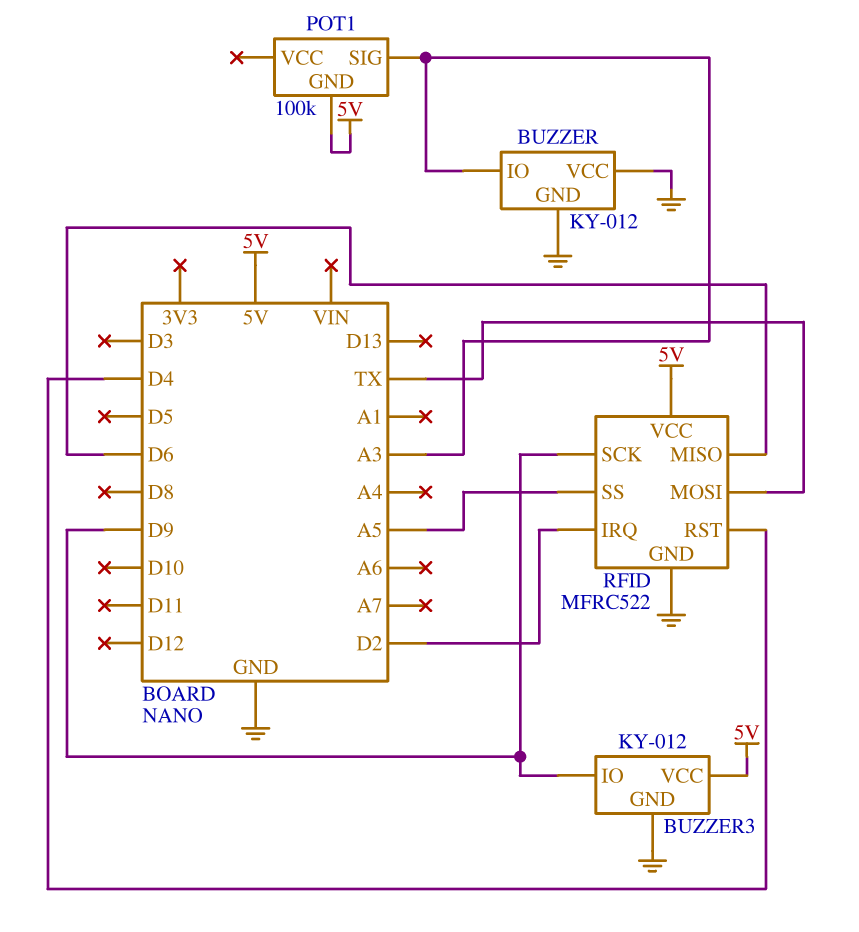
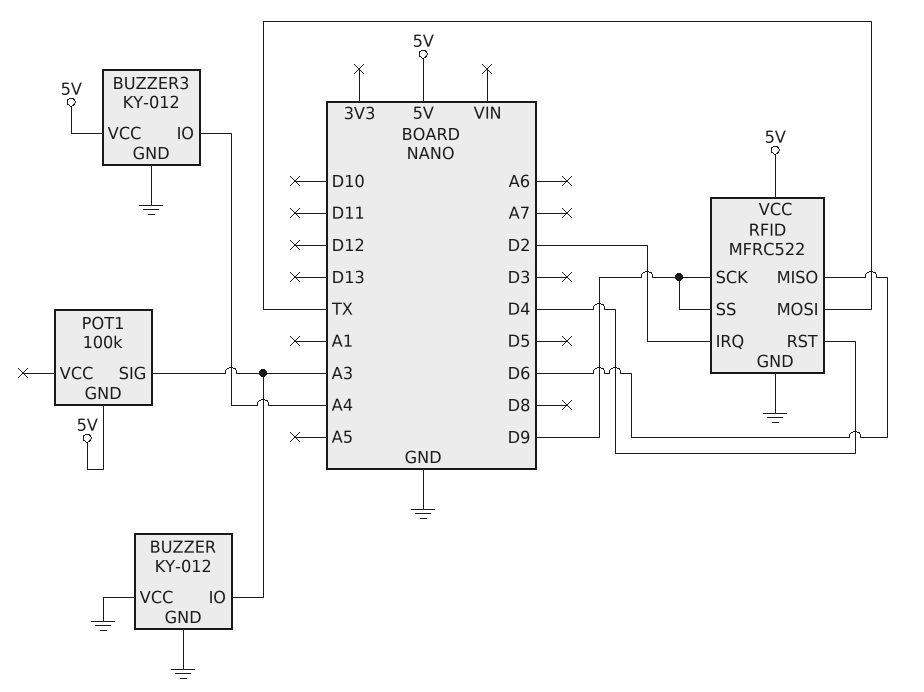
BUZZER3 pin IO: D9 -> A4
RFID pin SS: A5 -> D9

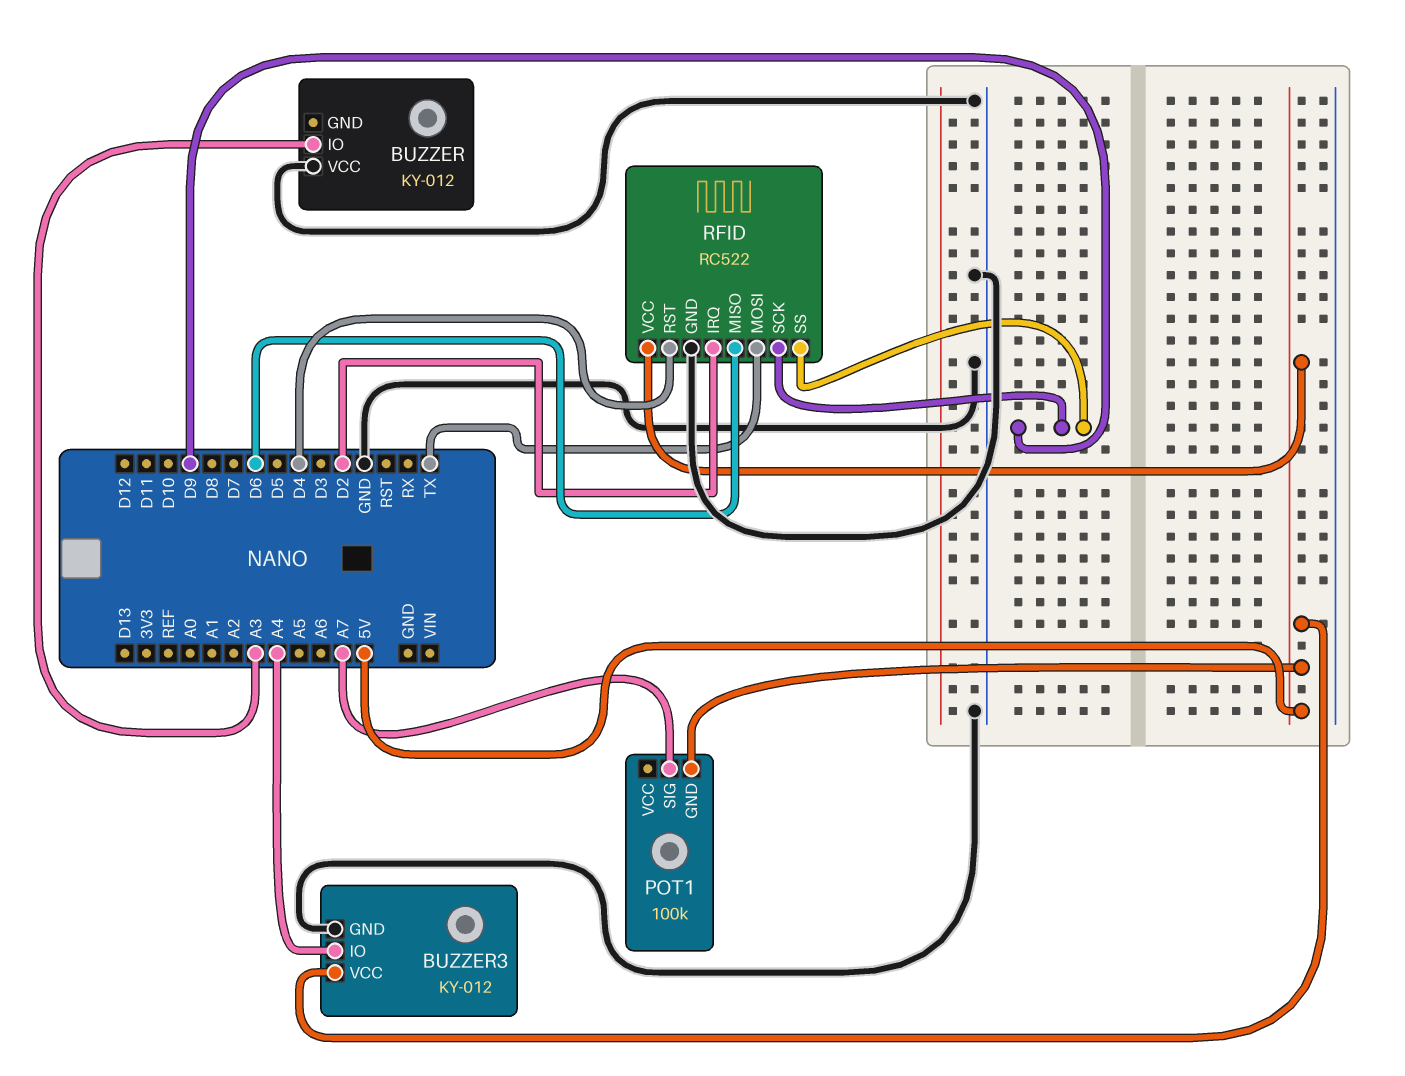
BUZZER pin GND: GND -> none
POT1 pin SIG: A3 -> A7
RFID: MFRC522 -> RC522

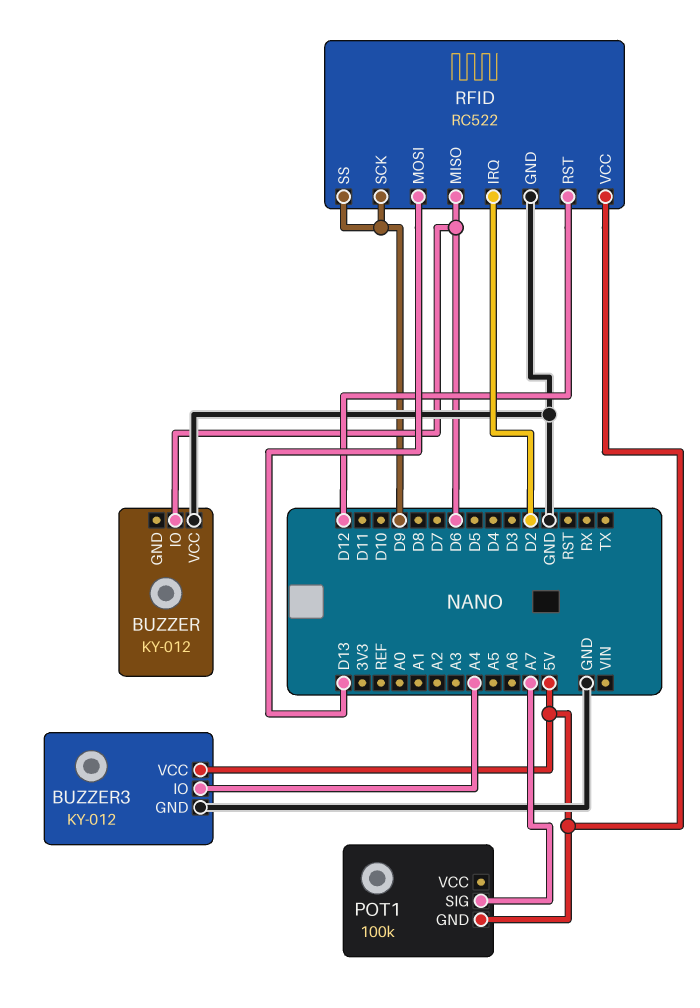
BUZZER pin IO: A3 -> D6
RFID pin MOSI: TX -> D13
RFID pin RST: D4 -> D12

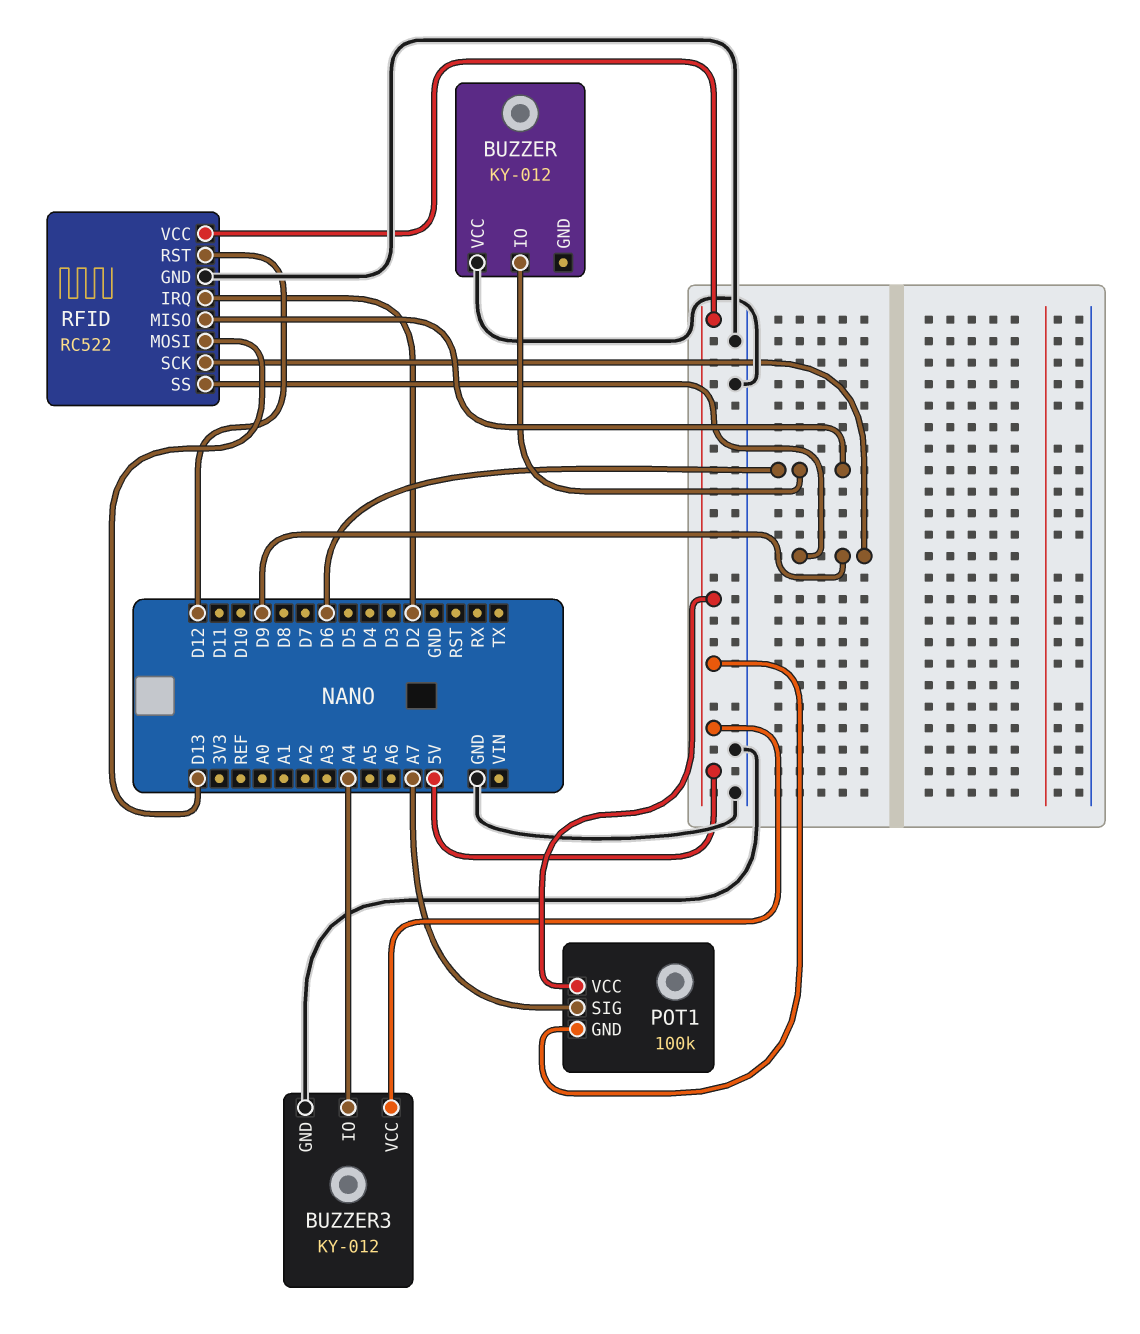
POT1 pin VCC: none -> 5V

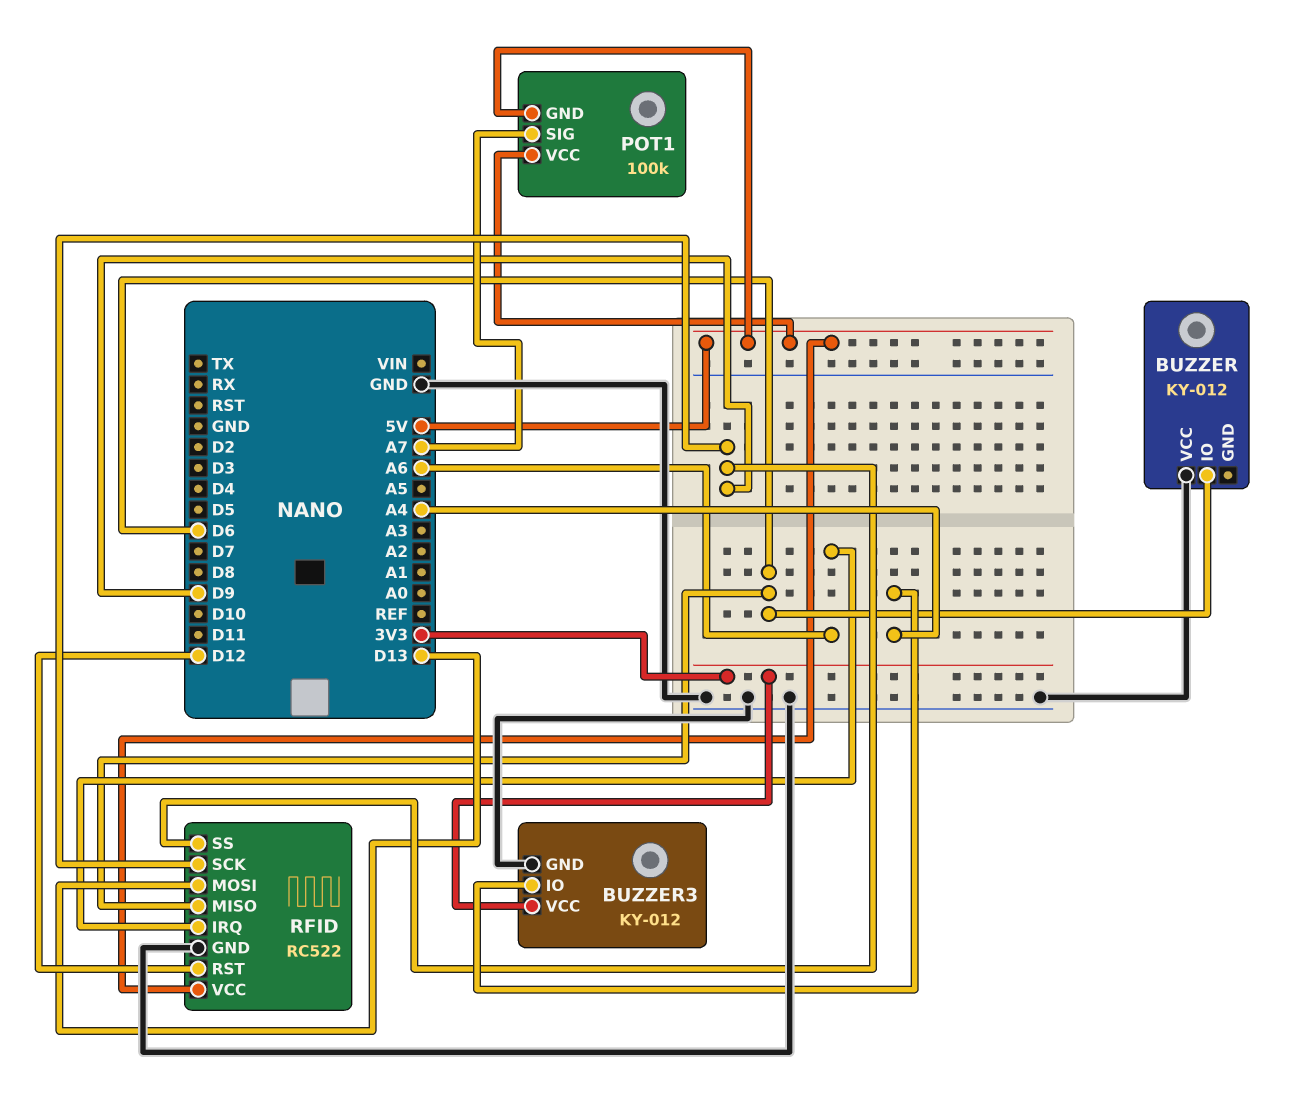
BUZZER3 pin VCC: 5V -> 3V3
RFID pin IRQ: D2 -> A6

